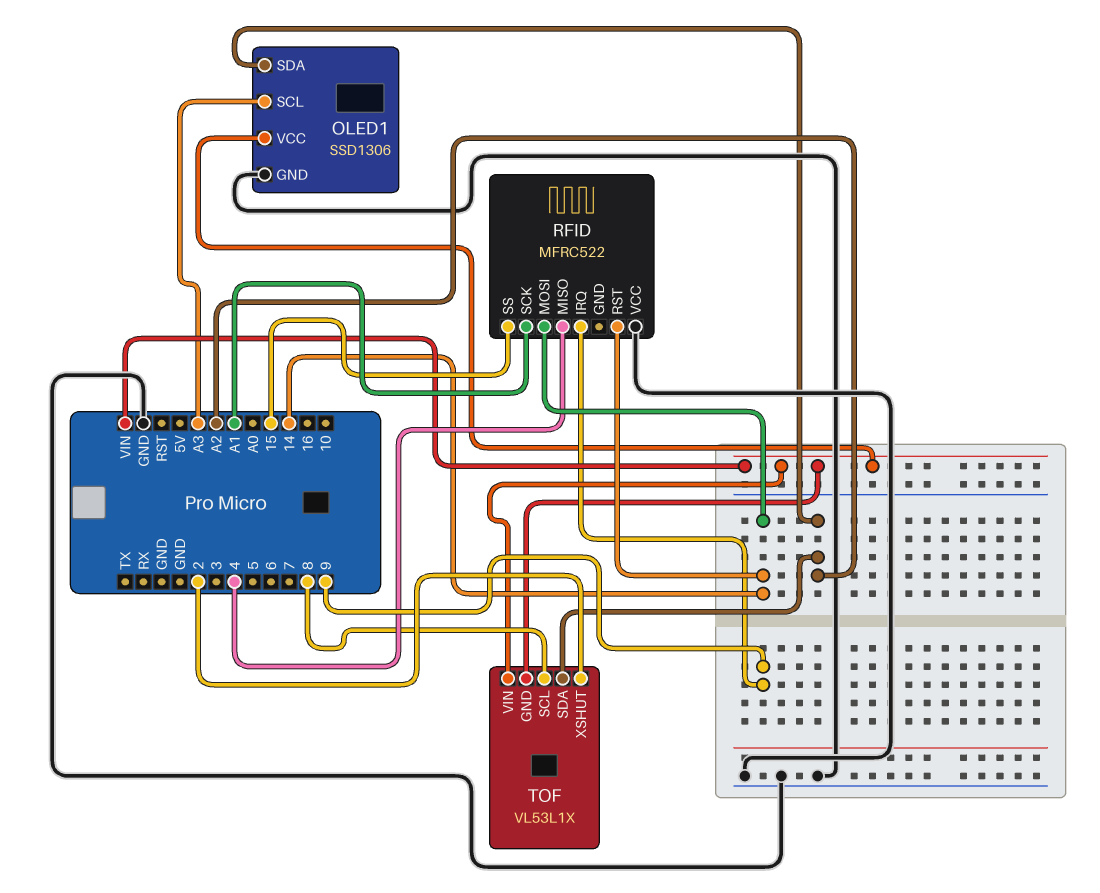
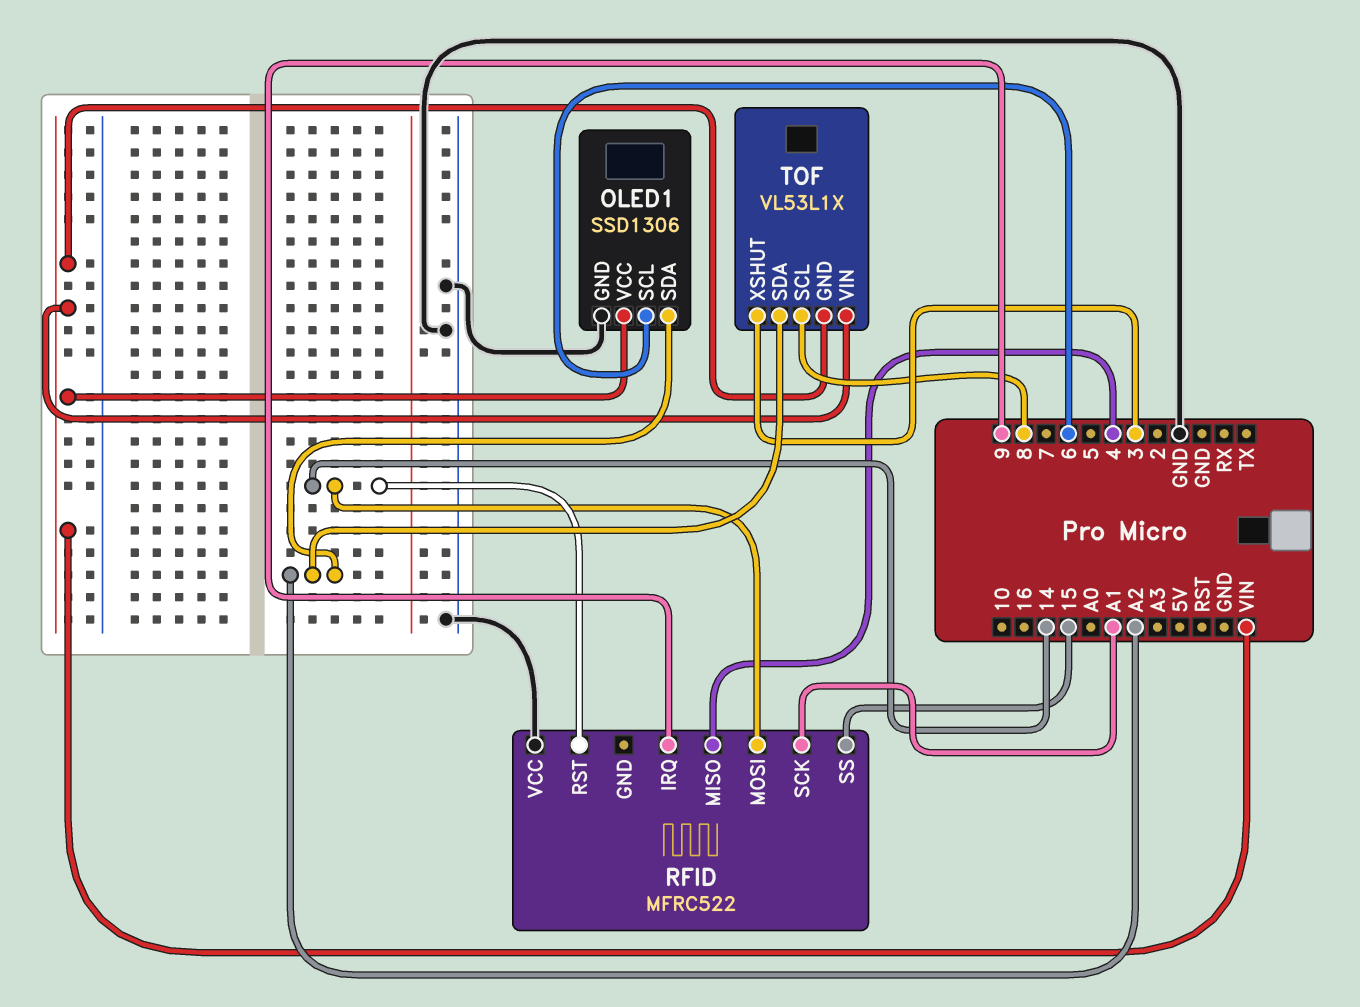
OLED1 pin SCL: A3 -> 6
TOF pin XSHUT: 2 -> 3

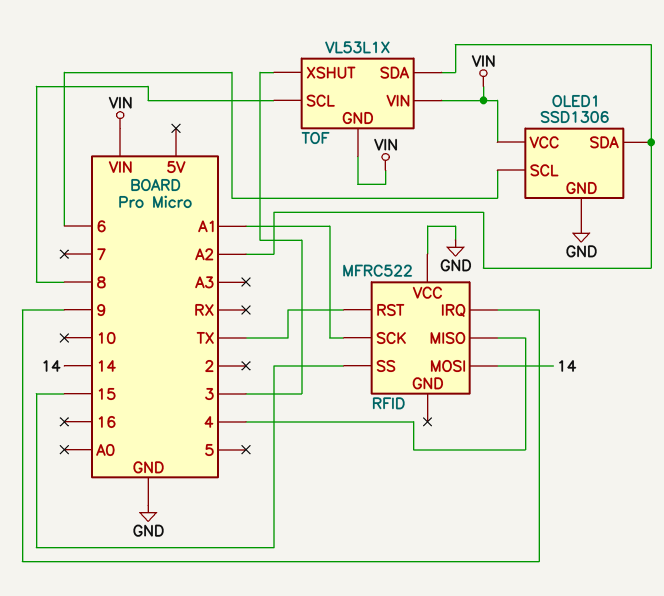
RFID pin RST: 14 -> TX

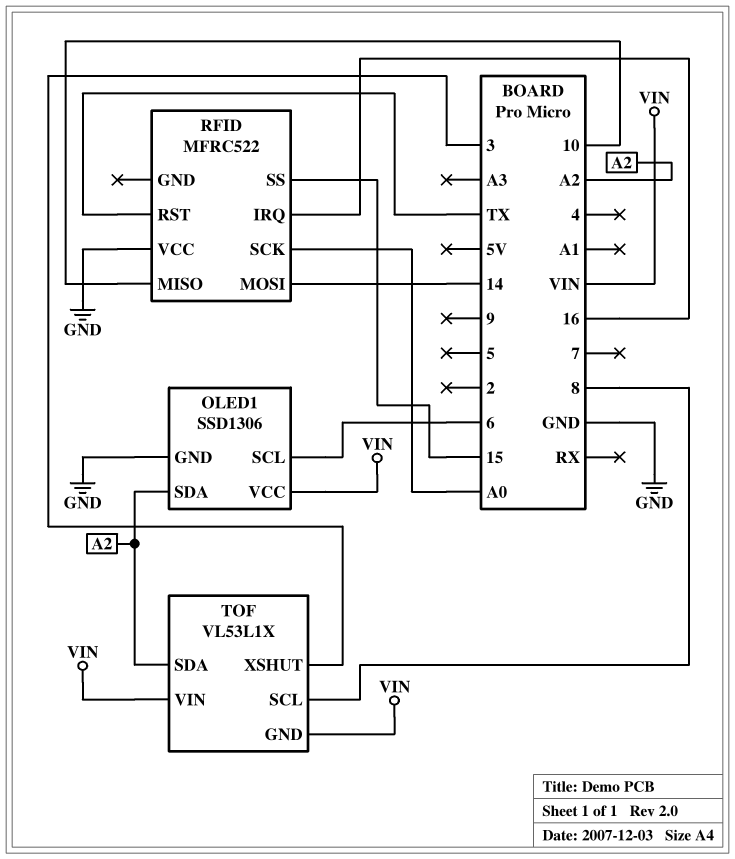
RFID pin IRQ: 9 -> 16
RFID pin MISO: 4 -> 10
RFID pin SCK: A1 -> A0

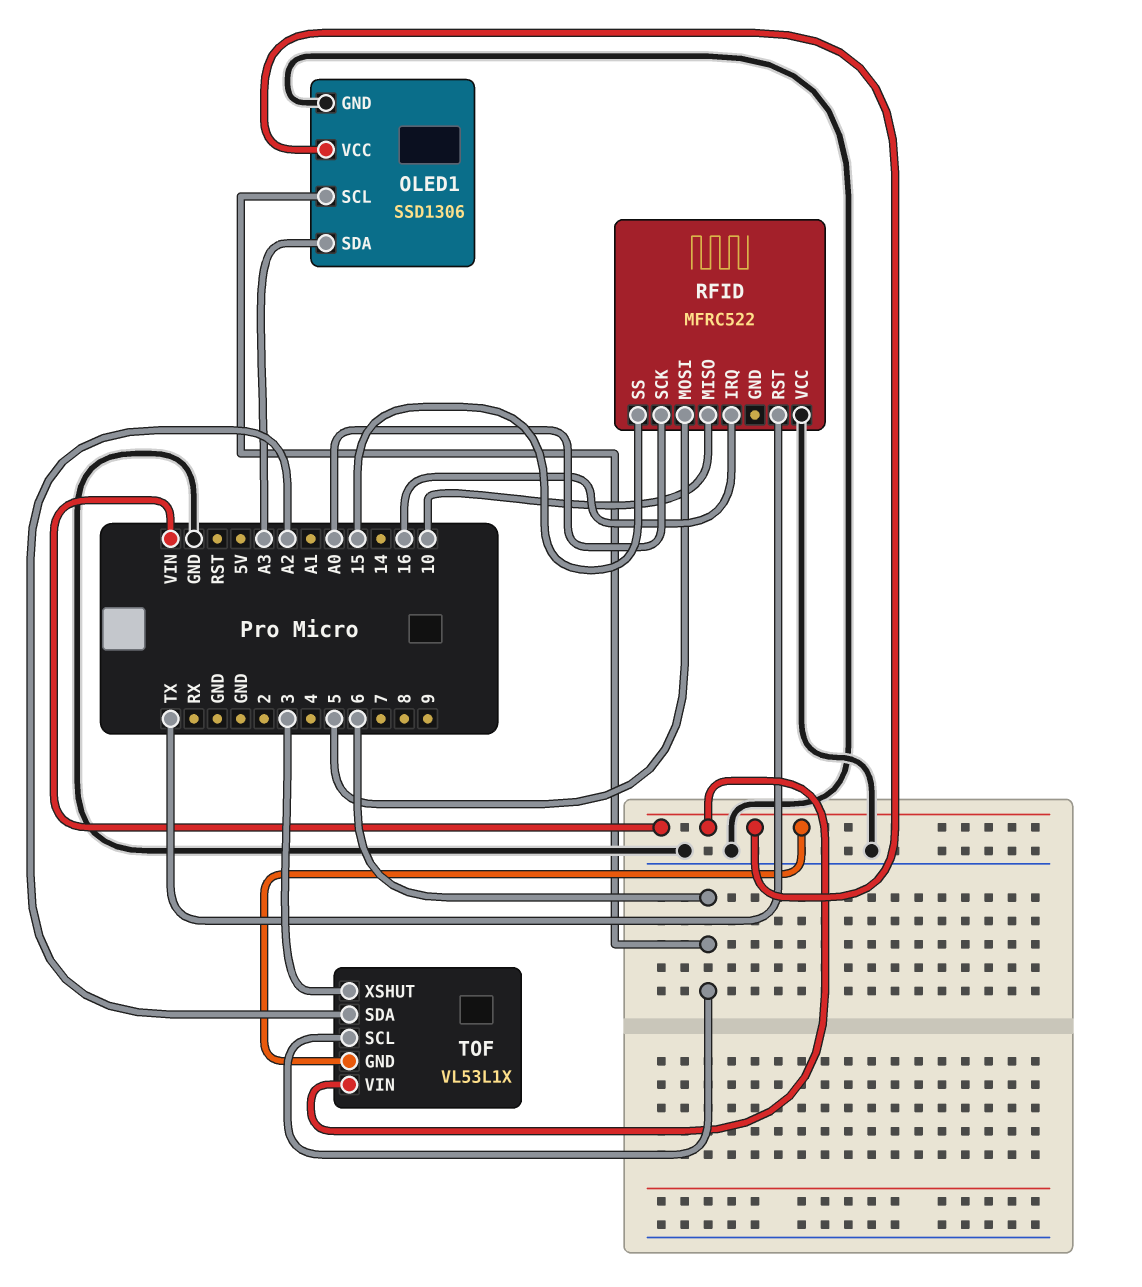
OLED1 pin SDA: A2 -> A3
RFID pin MOSI: 14 -> 5
TOF pin SCL: 8 -> 6

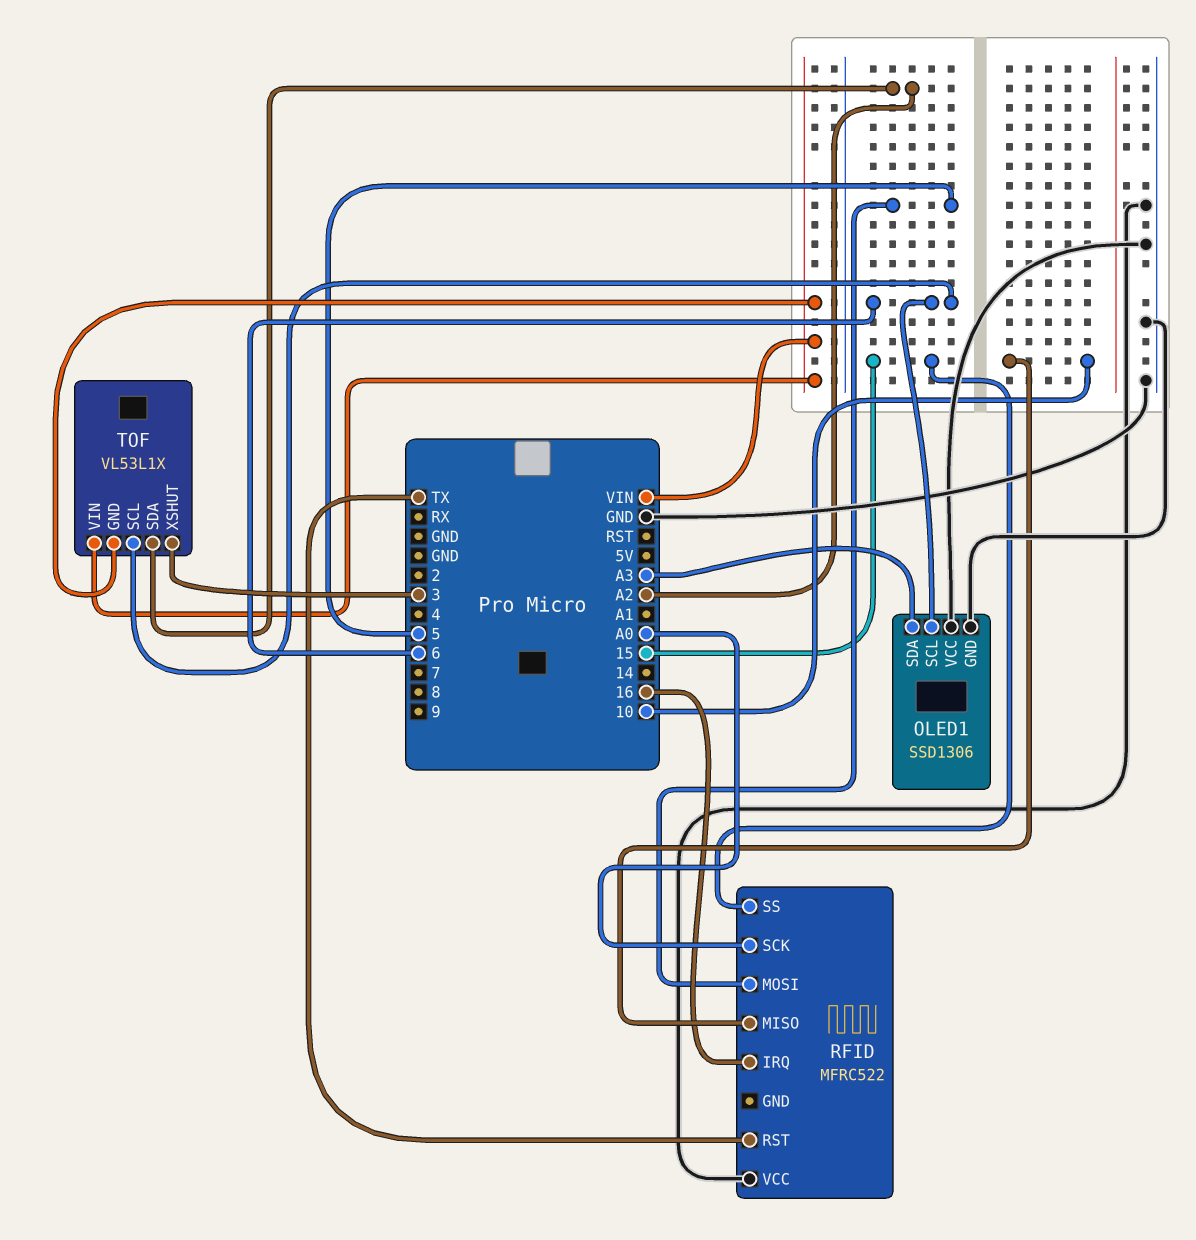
OLED1 pin VCC: VIN -> GND

